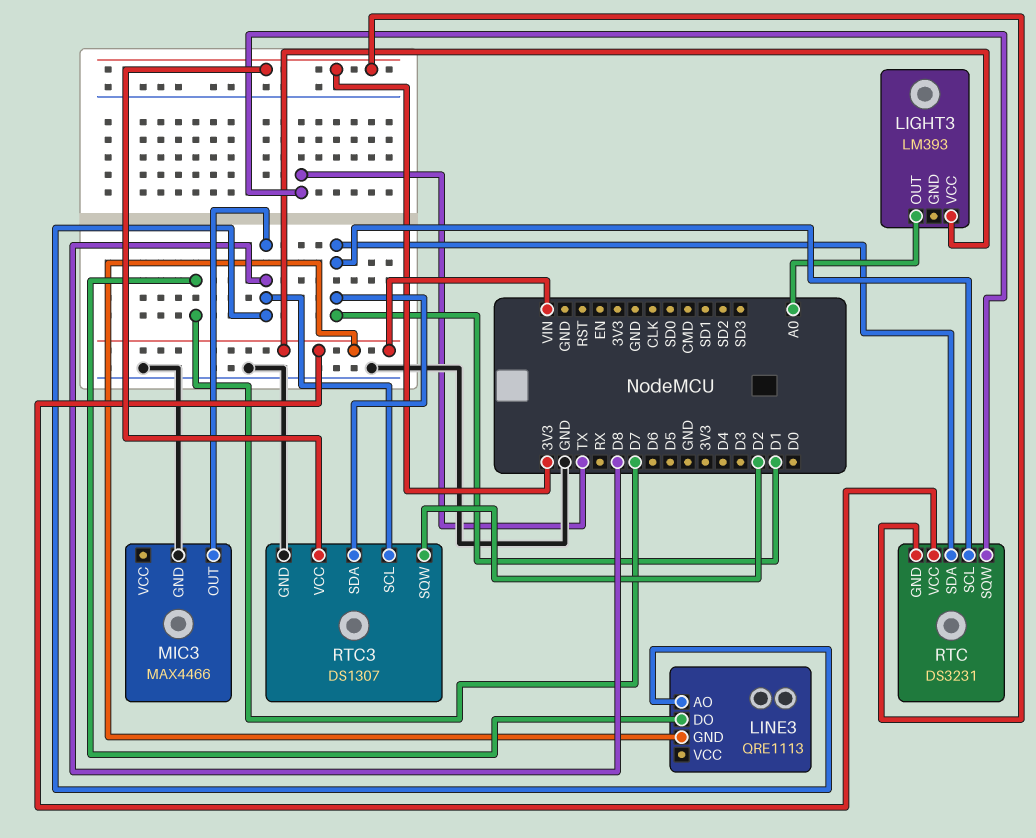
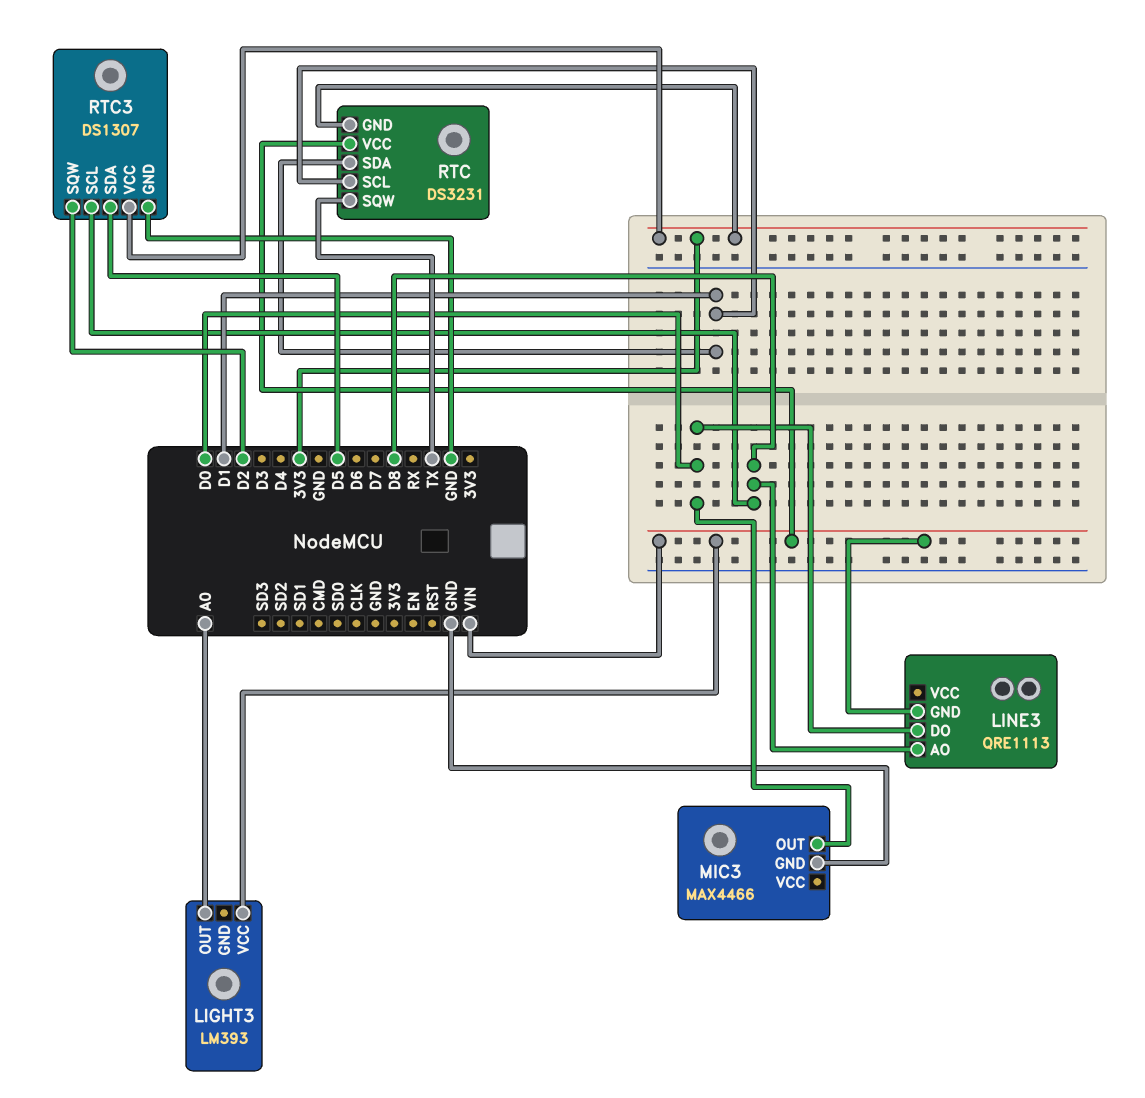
LINE3 pin DO: D7 -> D0
MIC3 pin OUT: D8 -> D0
RTC3 pin SDA: D1 -> D5

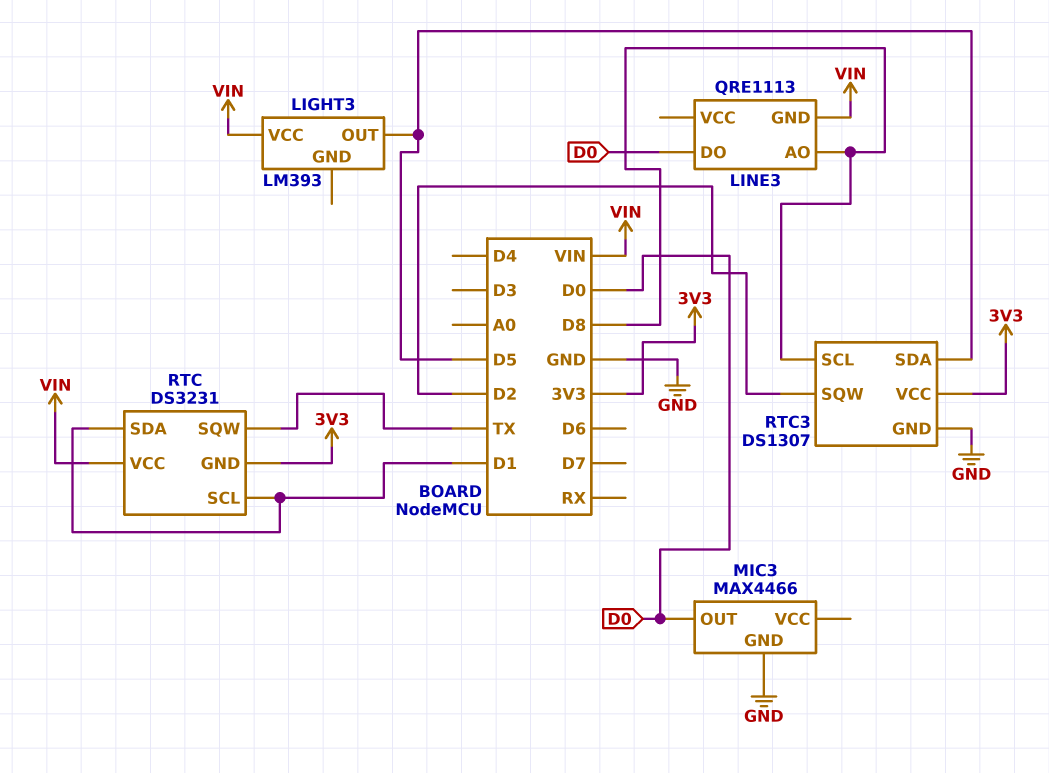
LIGHT3 pin OUT: A0 -> D5

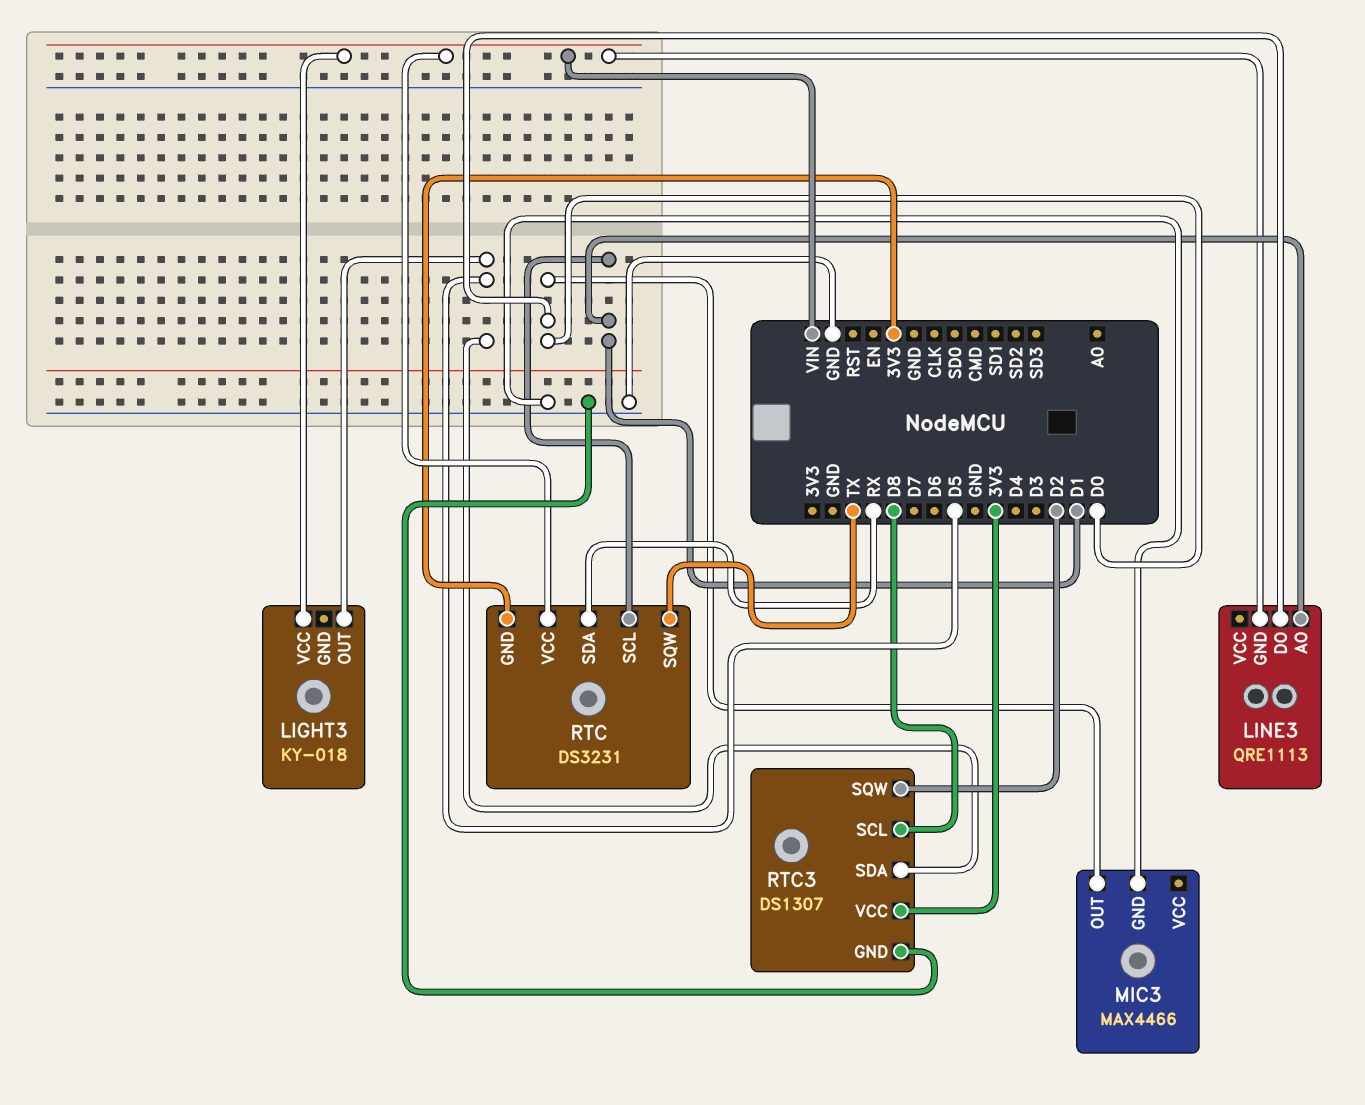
LIGHT3: LM393 -> KY-018
LINE3 pin AO: D8 -> D1
RTC pin SDA: D1 -> RX

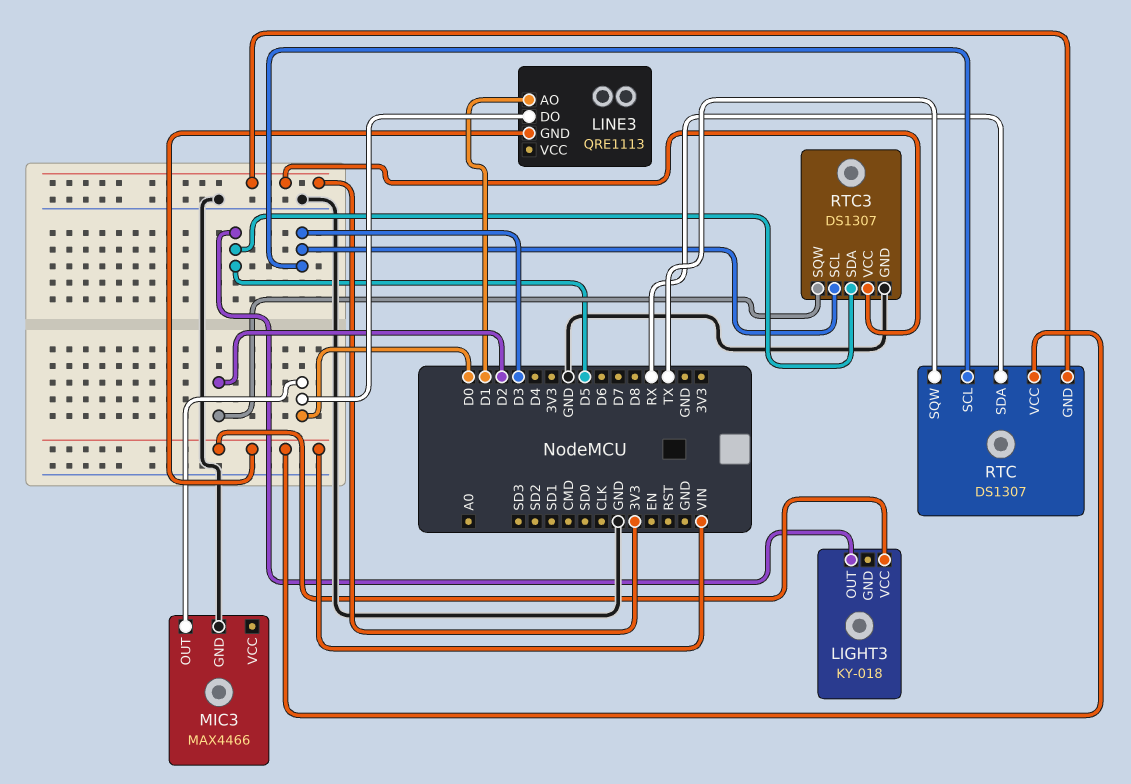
RTC: DS3231 -> DS1307
RTC pin SCL: D1 -> D3
RTC3 pin SCL: D8 -> D3

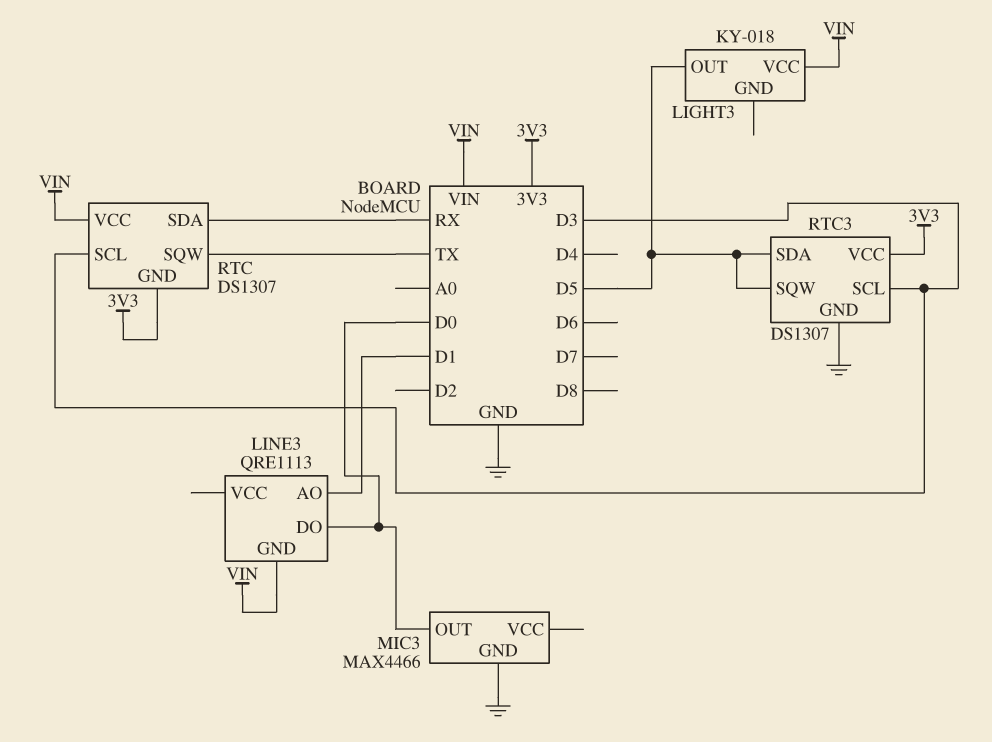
RTC3 pin SQW: D2 -> D5

